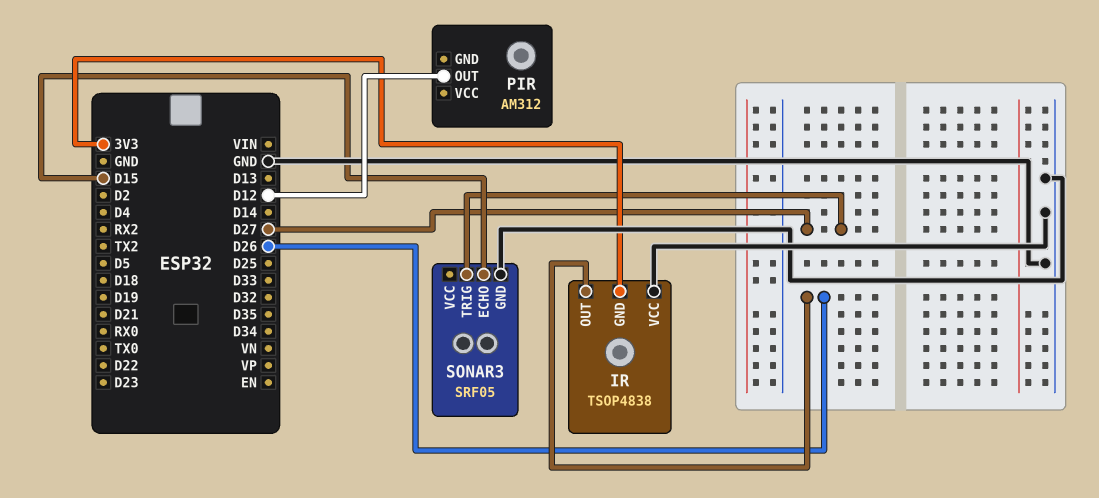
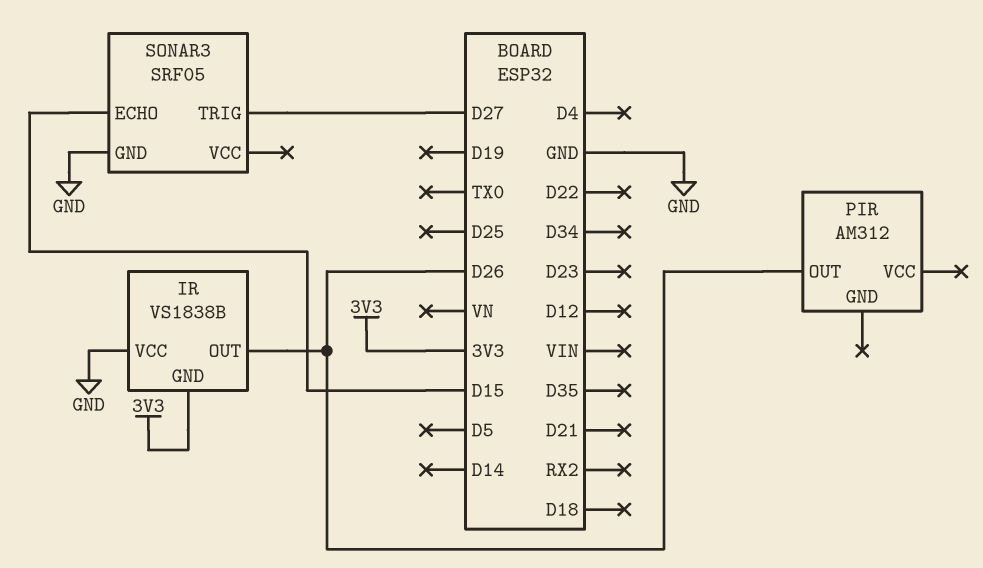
IR: TSOP4838 -> VS1838B
PIR pin OUT: D12 -> D26

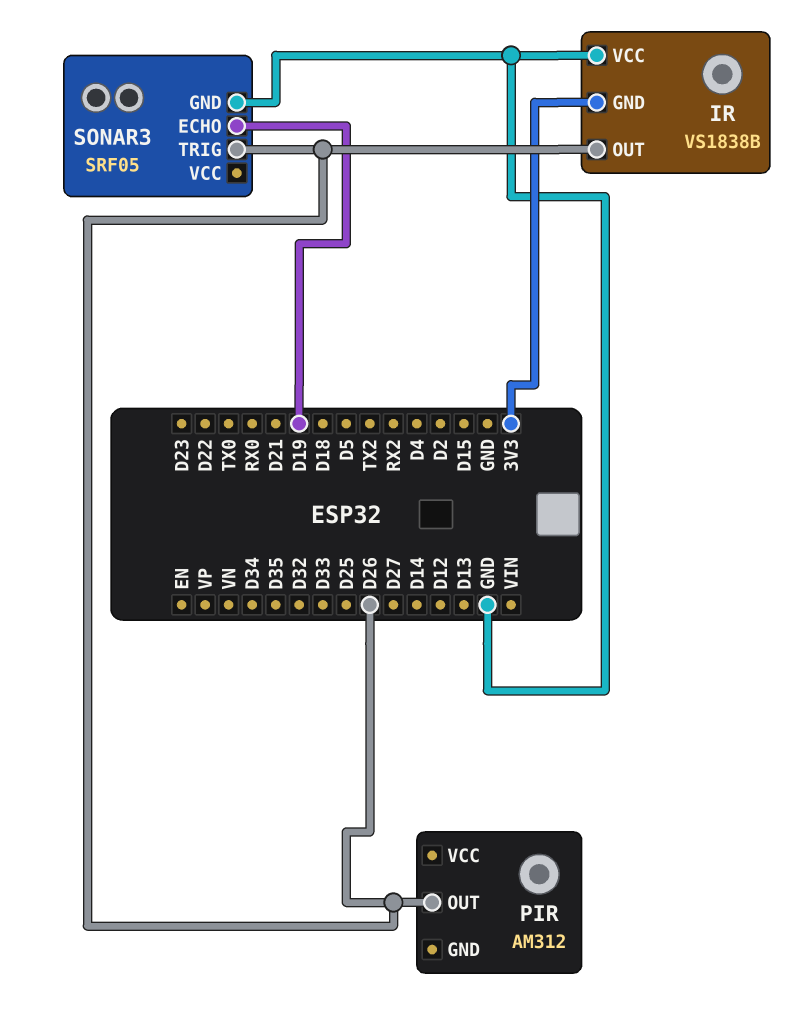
SONAR3 pin ECHO: D15 -> D19
SONAR3 pin TRIG: D27 -> D26

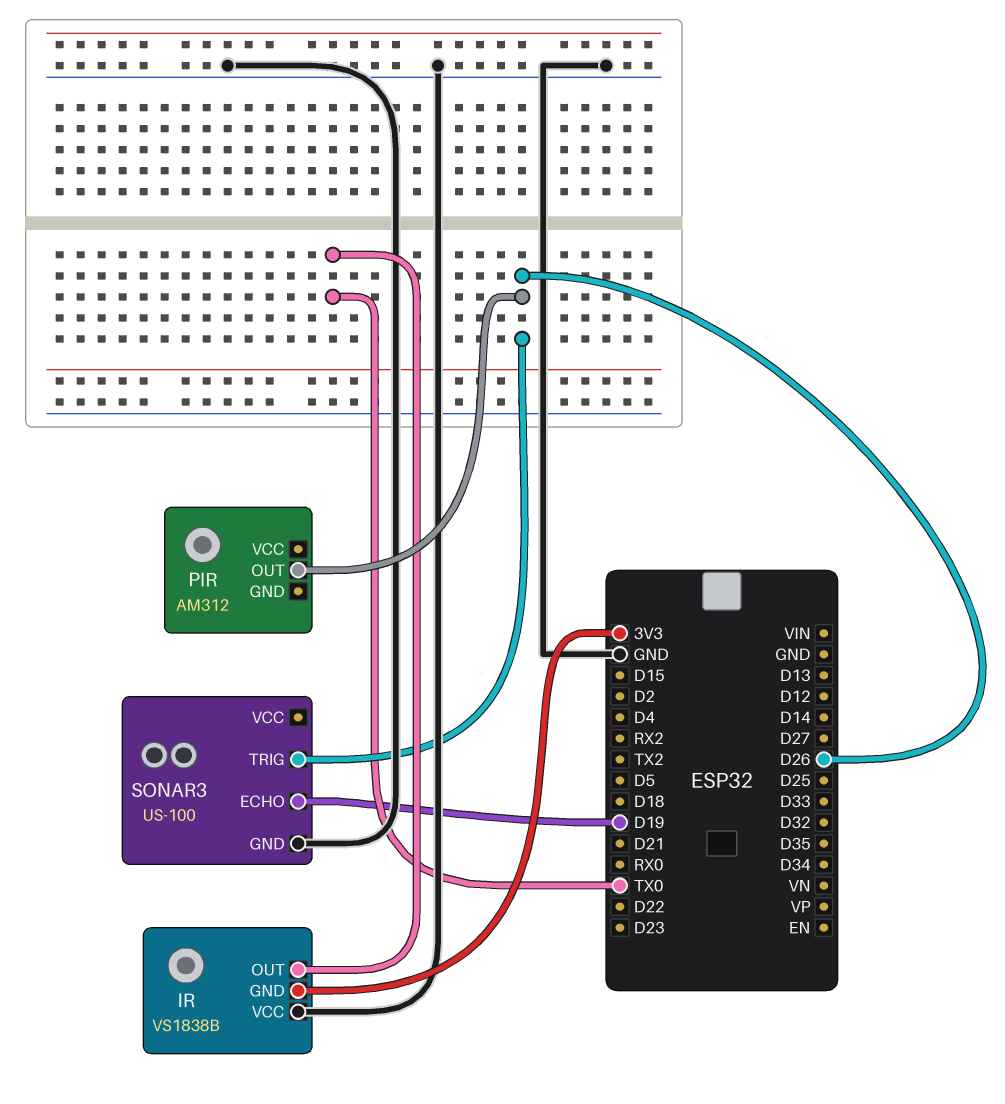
IR pin OUT: D26 -> TX0
SONAR3: SRF05 -> US-100

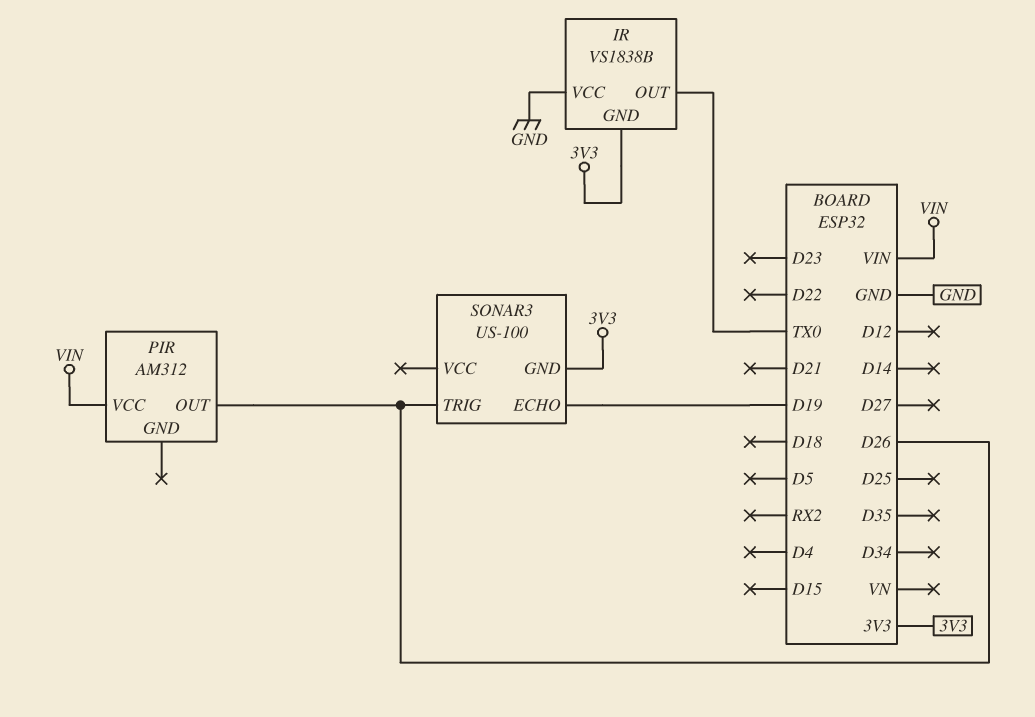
PIR pin VCC: none -> VIN
SONAR3 pin GND: GND -> 3V3

